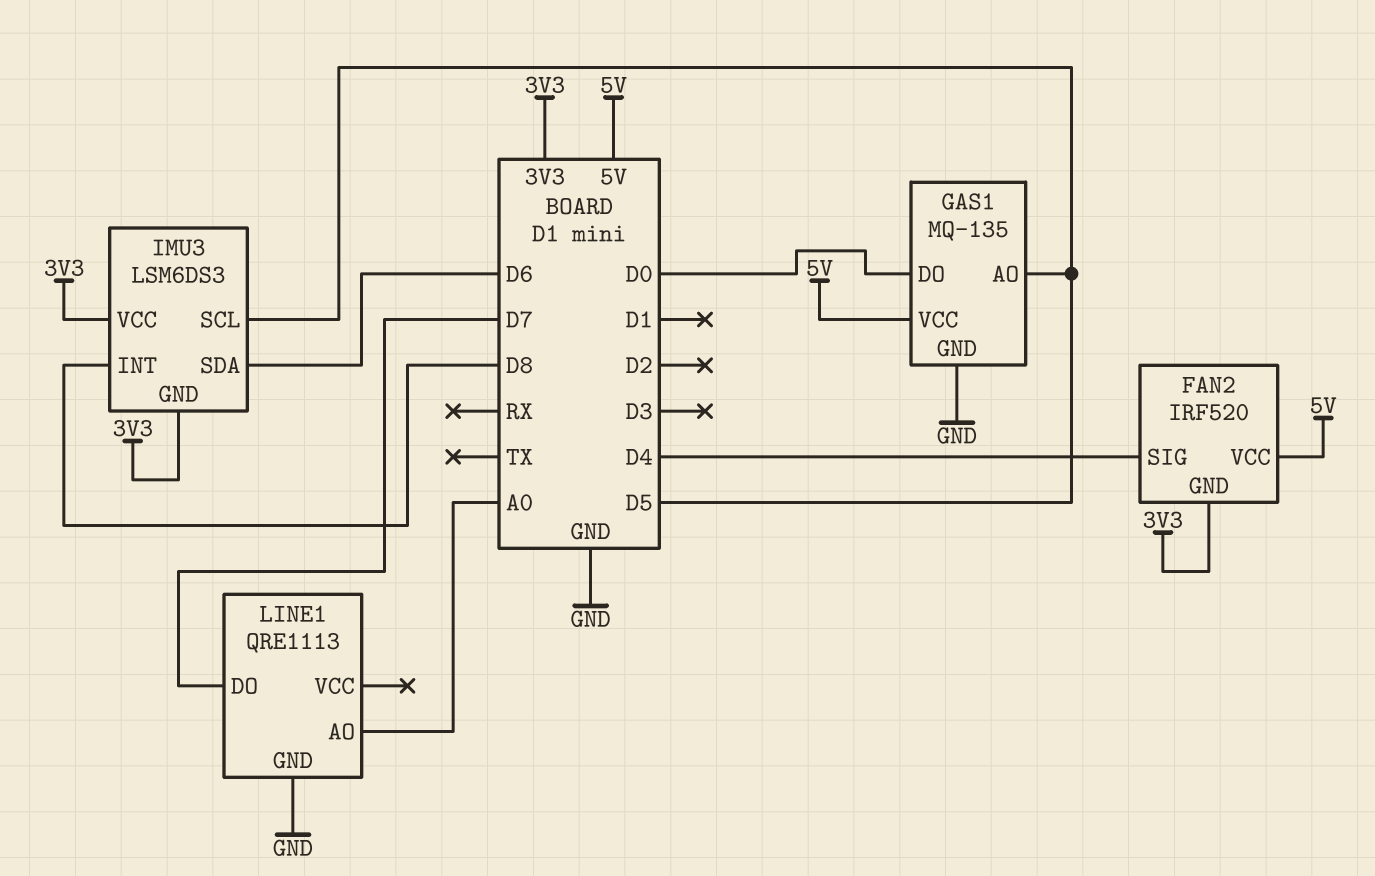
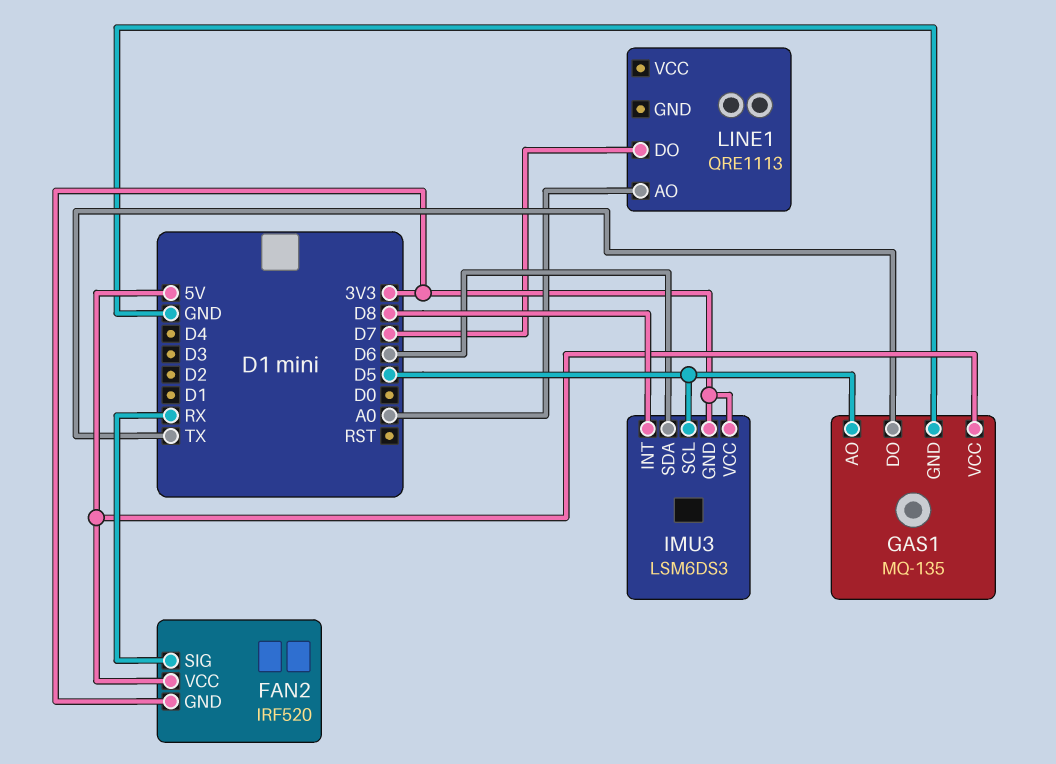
FAN2 pin SIG: D4 -> RX
GAS1 pin DO: D0 -> TX
LINE1 pin GND: GND -> none

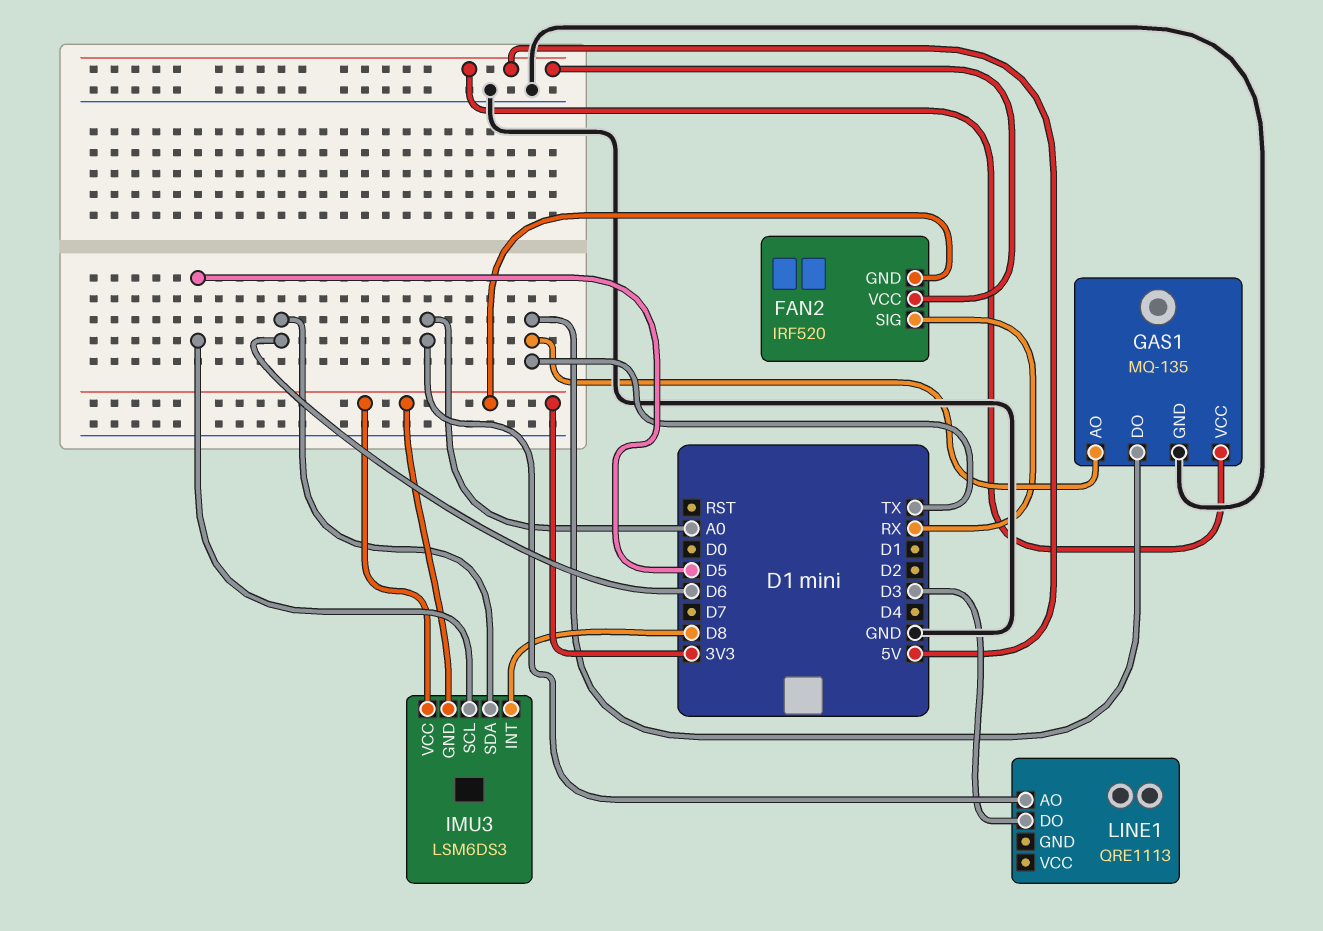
GAS1 pin AO: D5 -> TX
LINE1 pin DO: D7 -> D3

